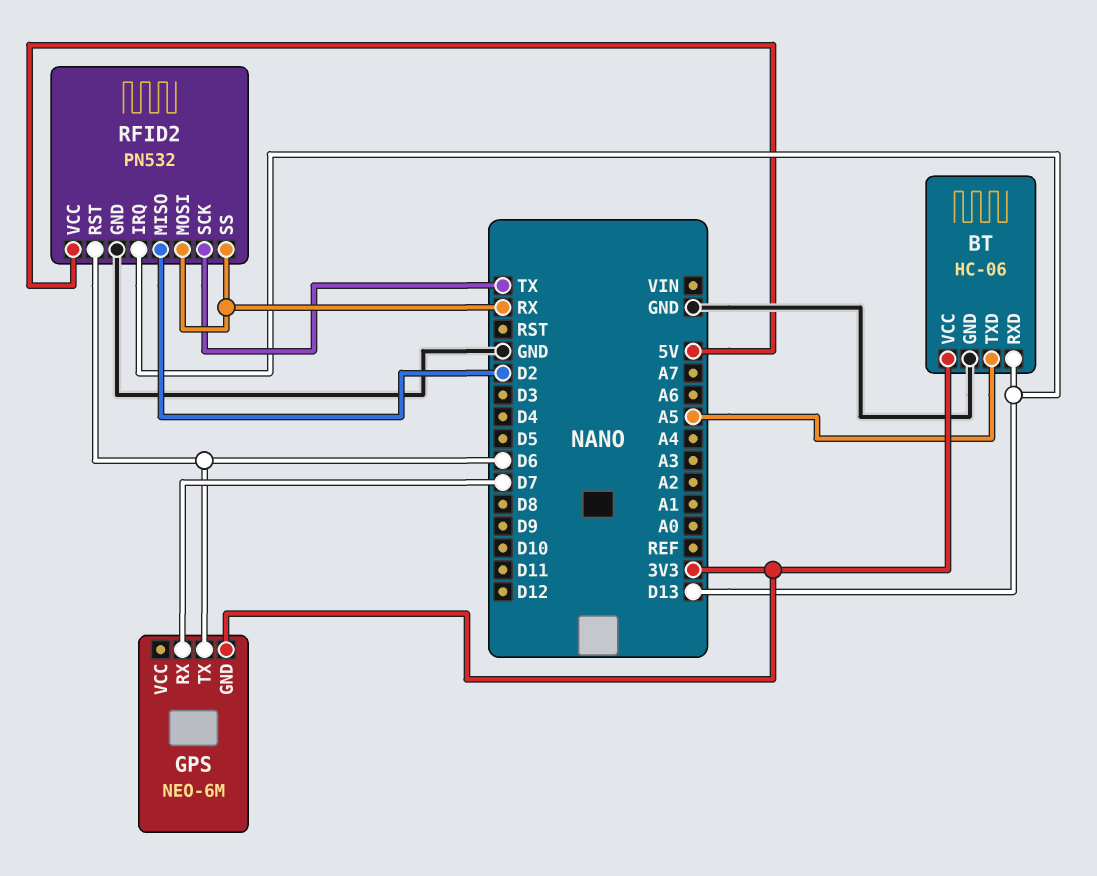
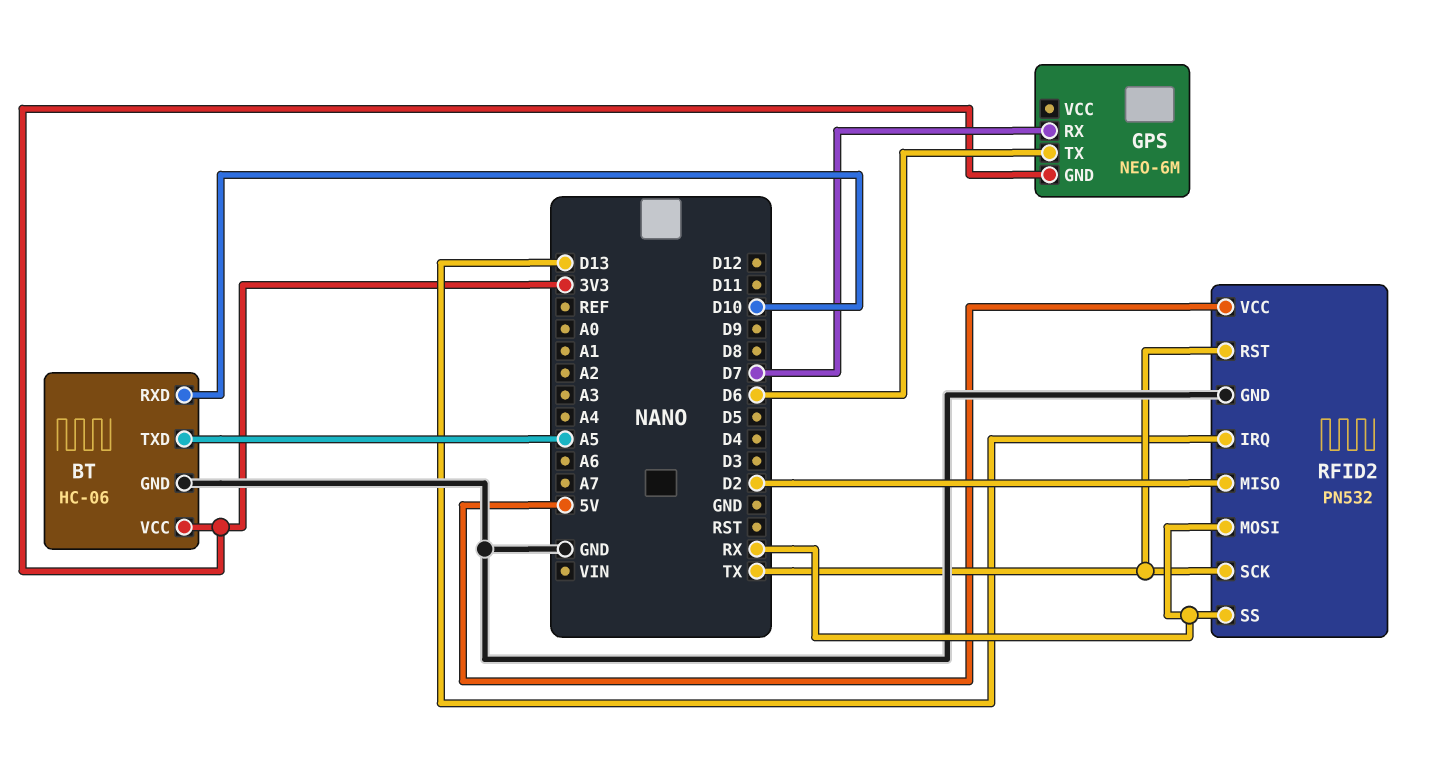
BT pin RXD: D13 -> D10
RFID2 pin RST: D6 -> TX

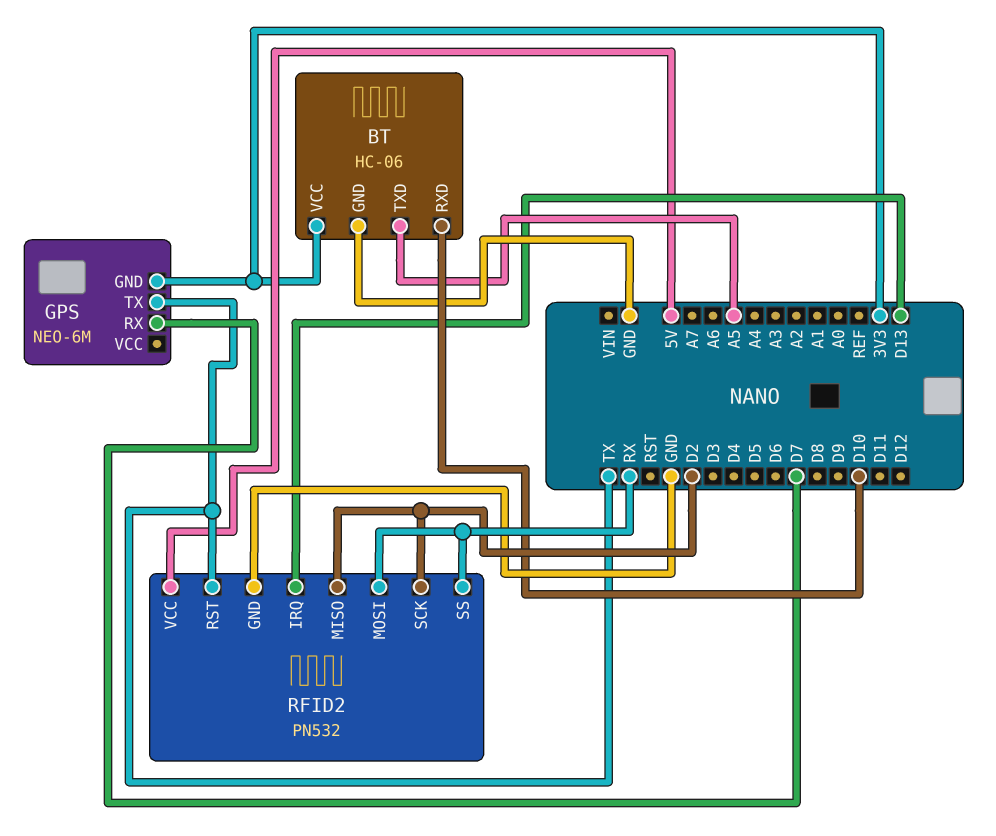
GPS pin TX: D6 -> TX
RFID2 pin SCK: TX -> D2

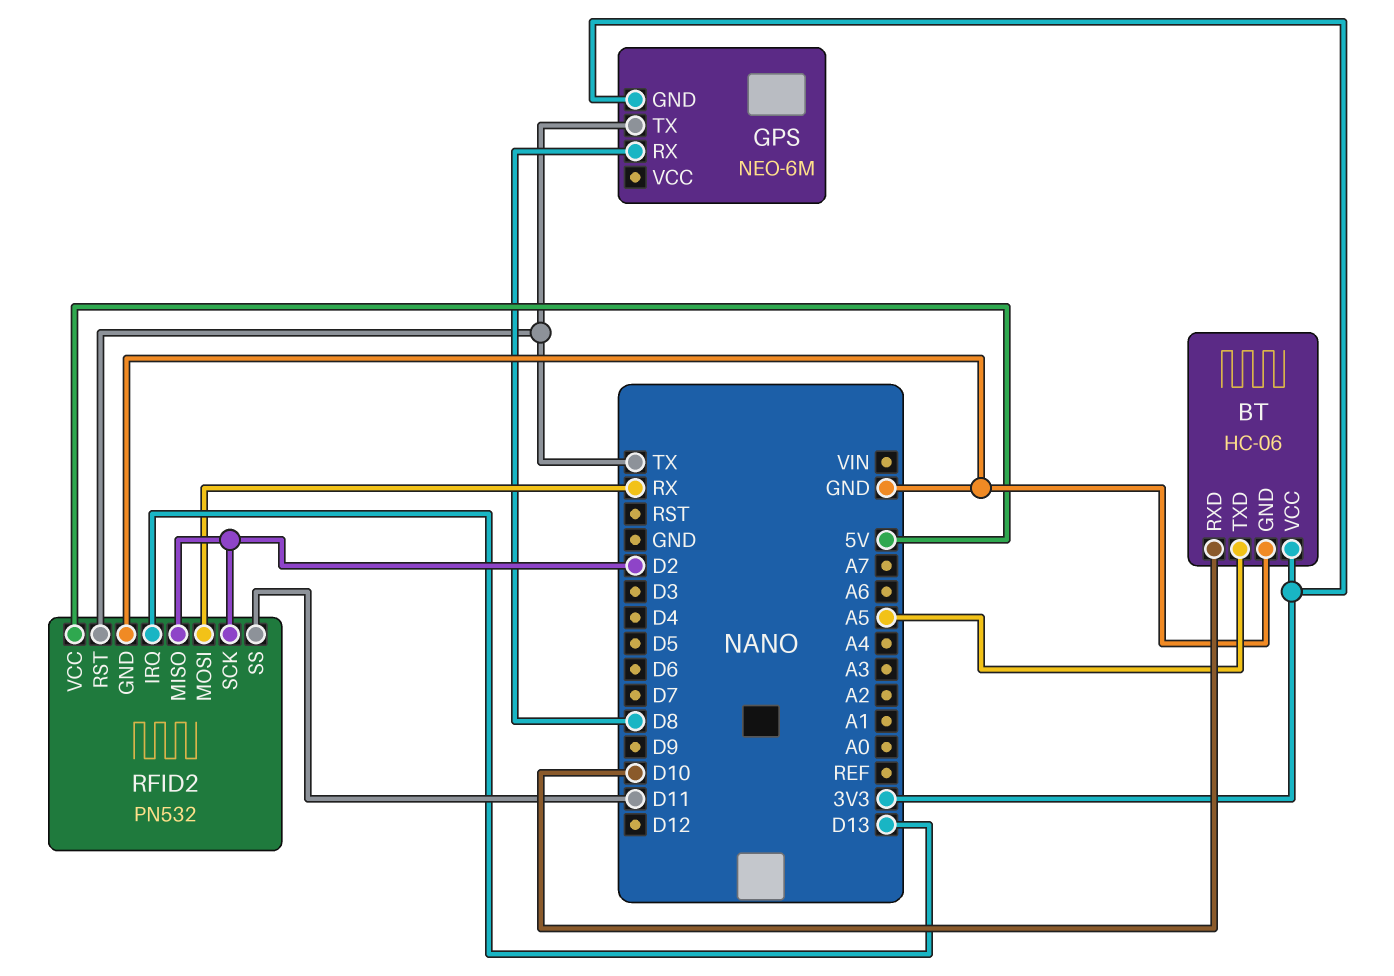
GPS pin RX: D7 -> D8
RFID2 pin SS: RX -> D11

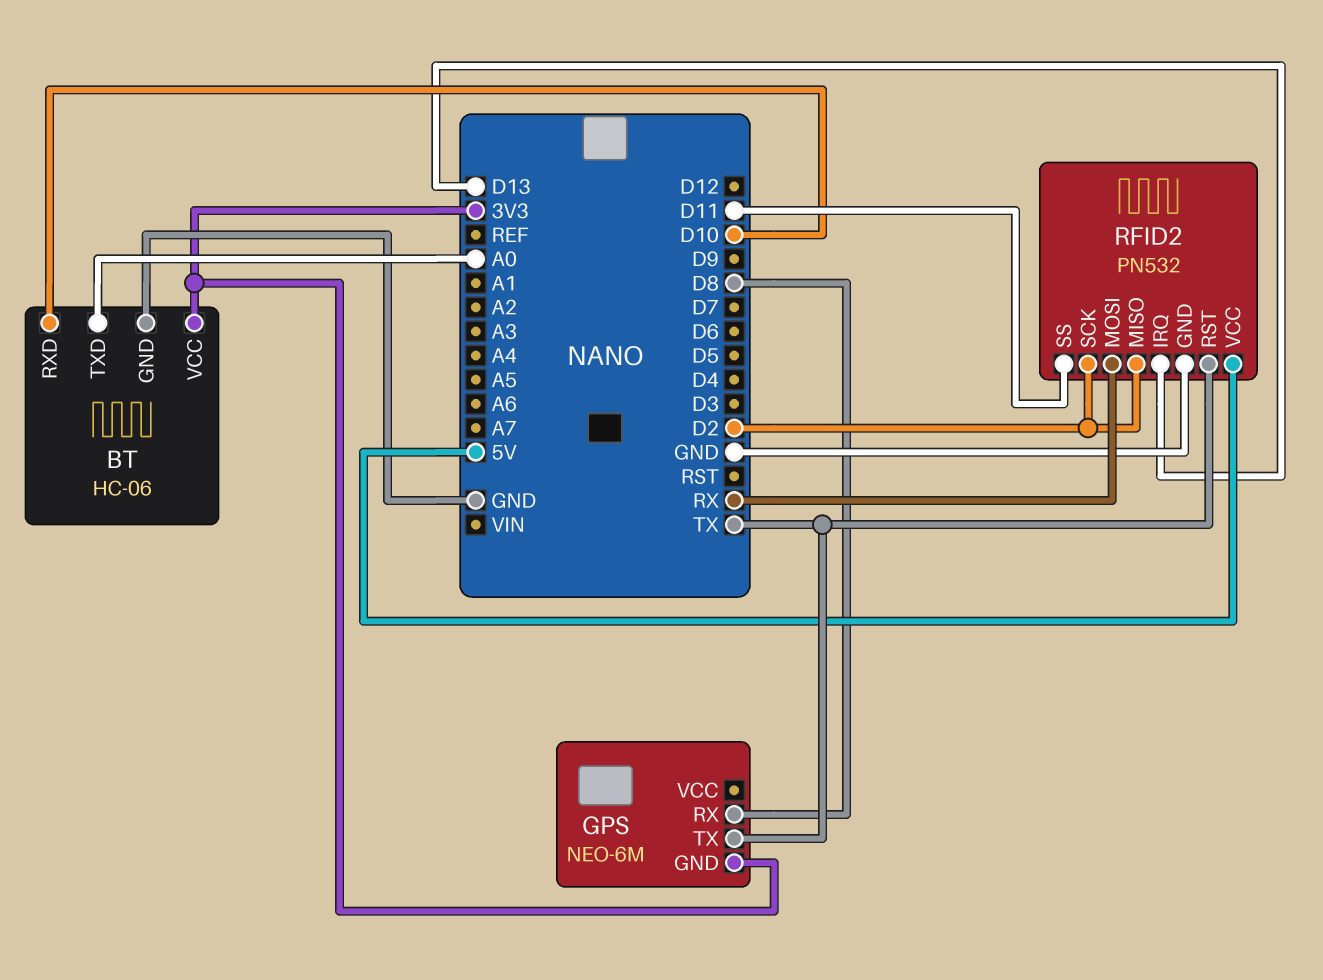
BT pin TXD: A5 -> A0

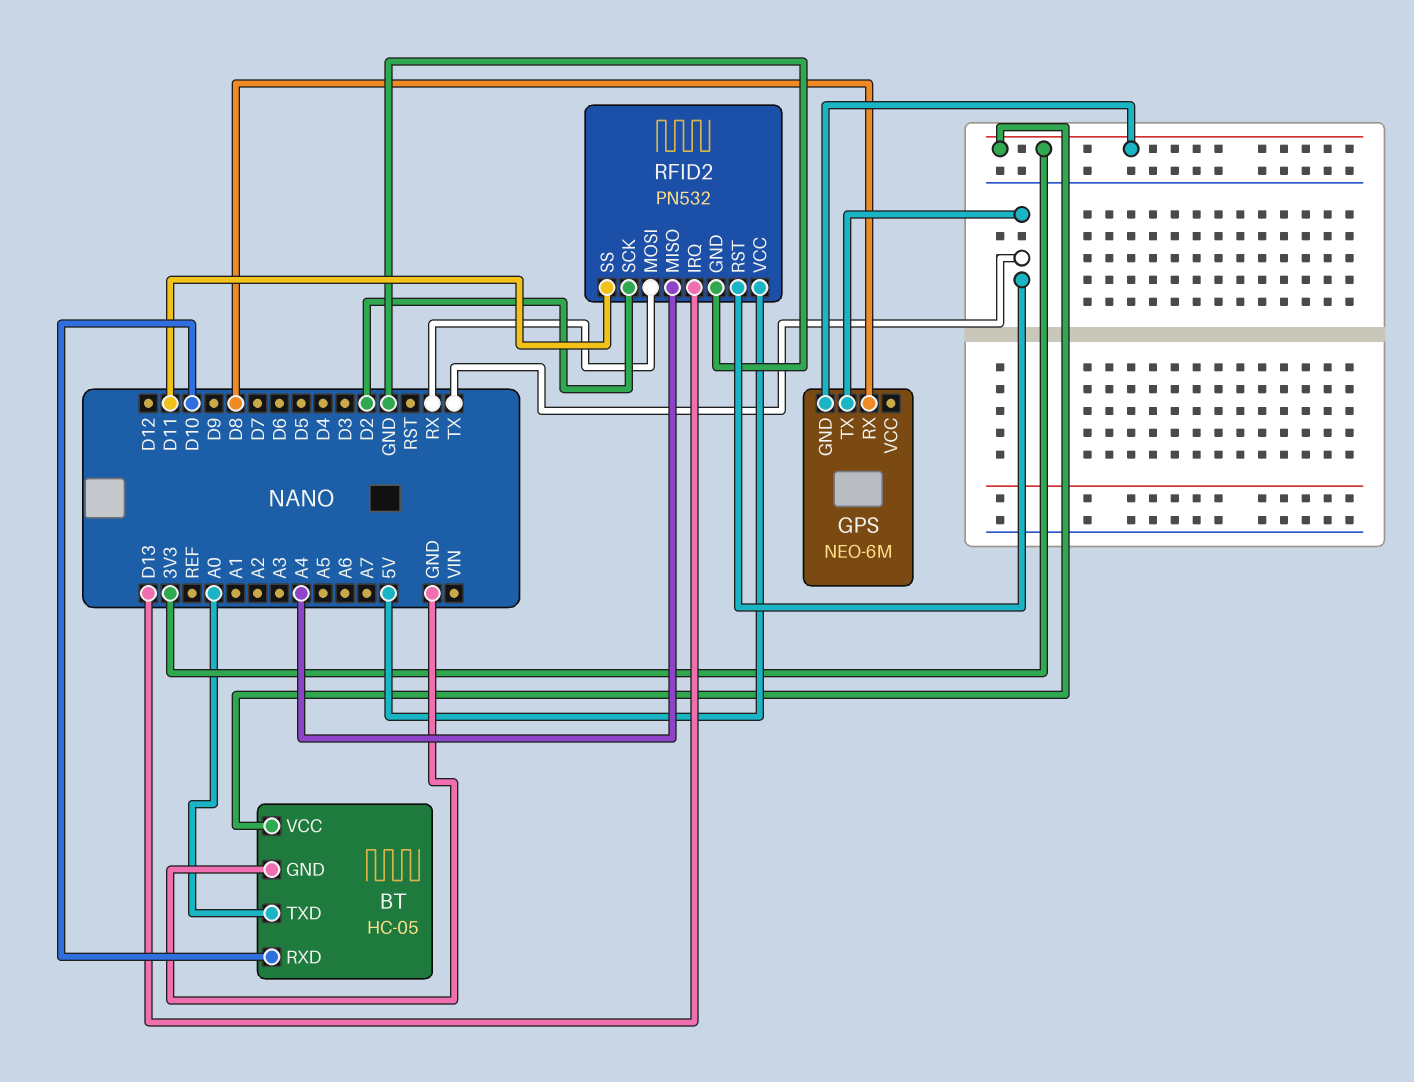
BT: HC-06 -> HC-05
RFID2 pin MISO: D2 -> A4

